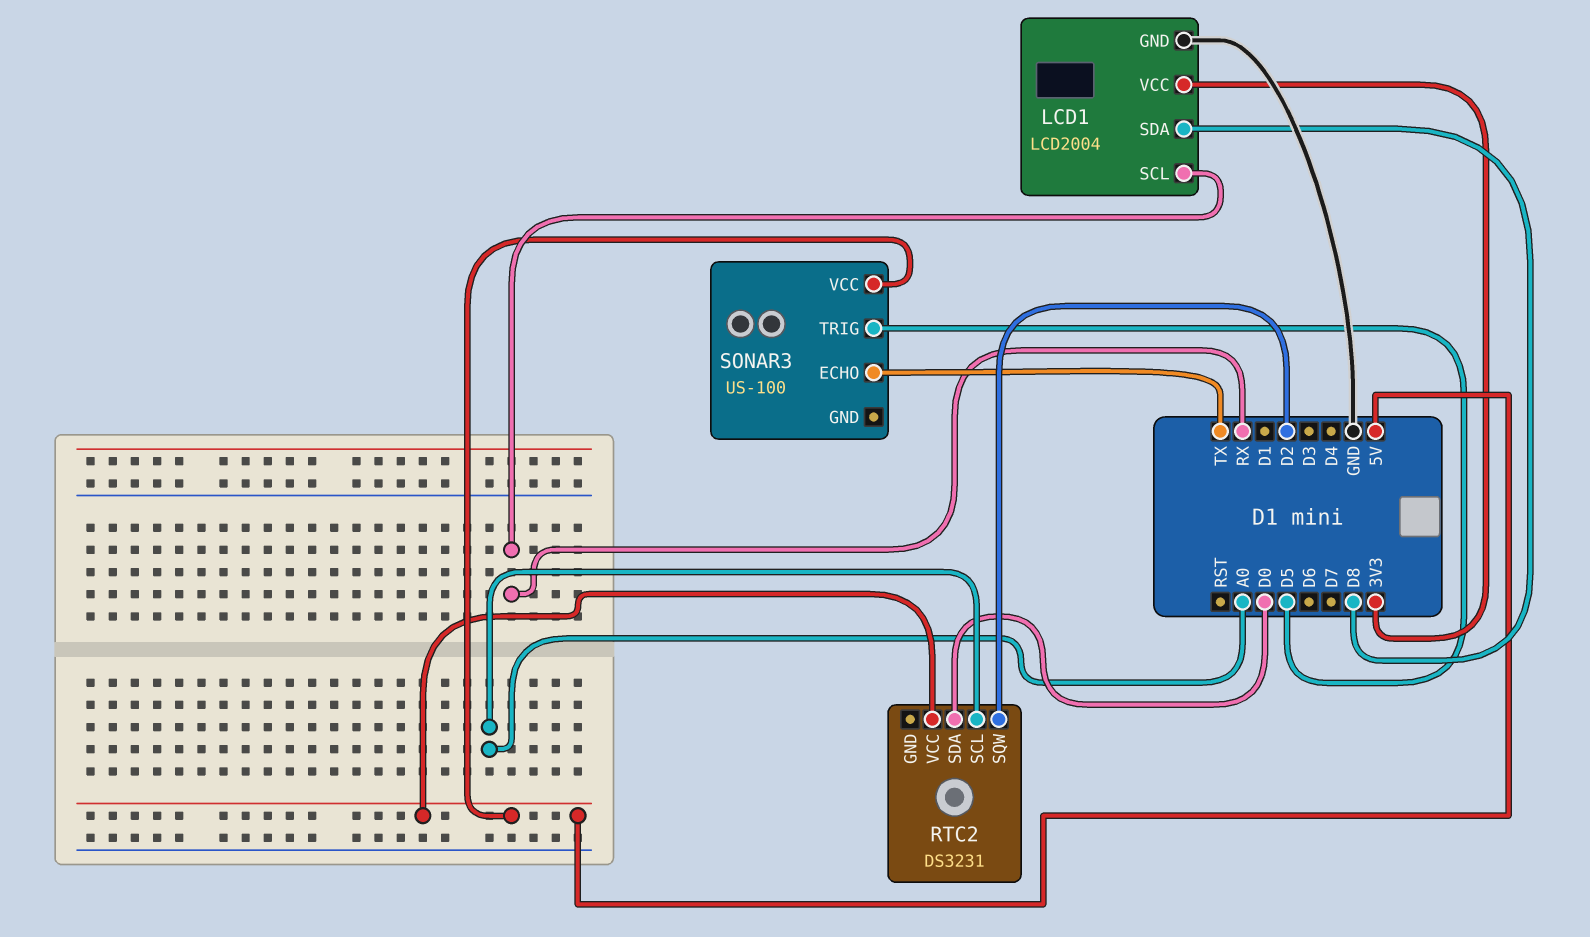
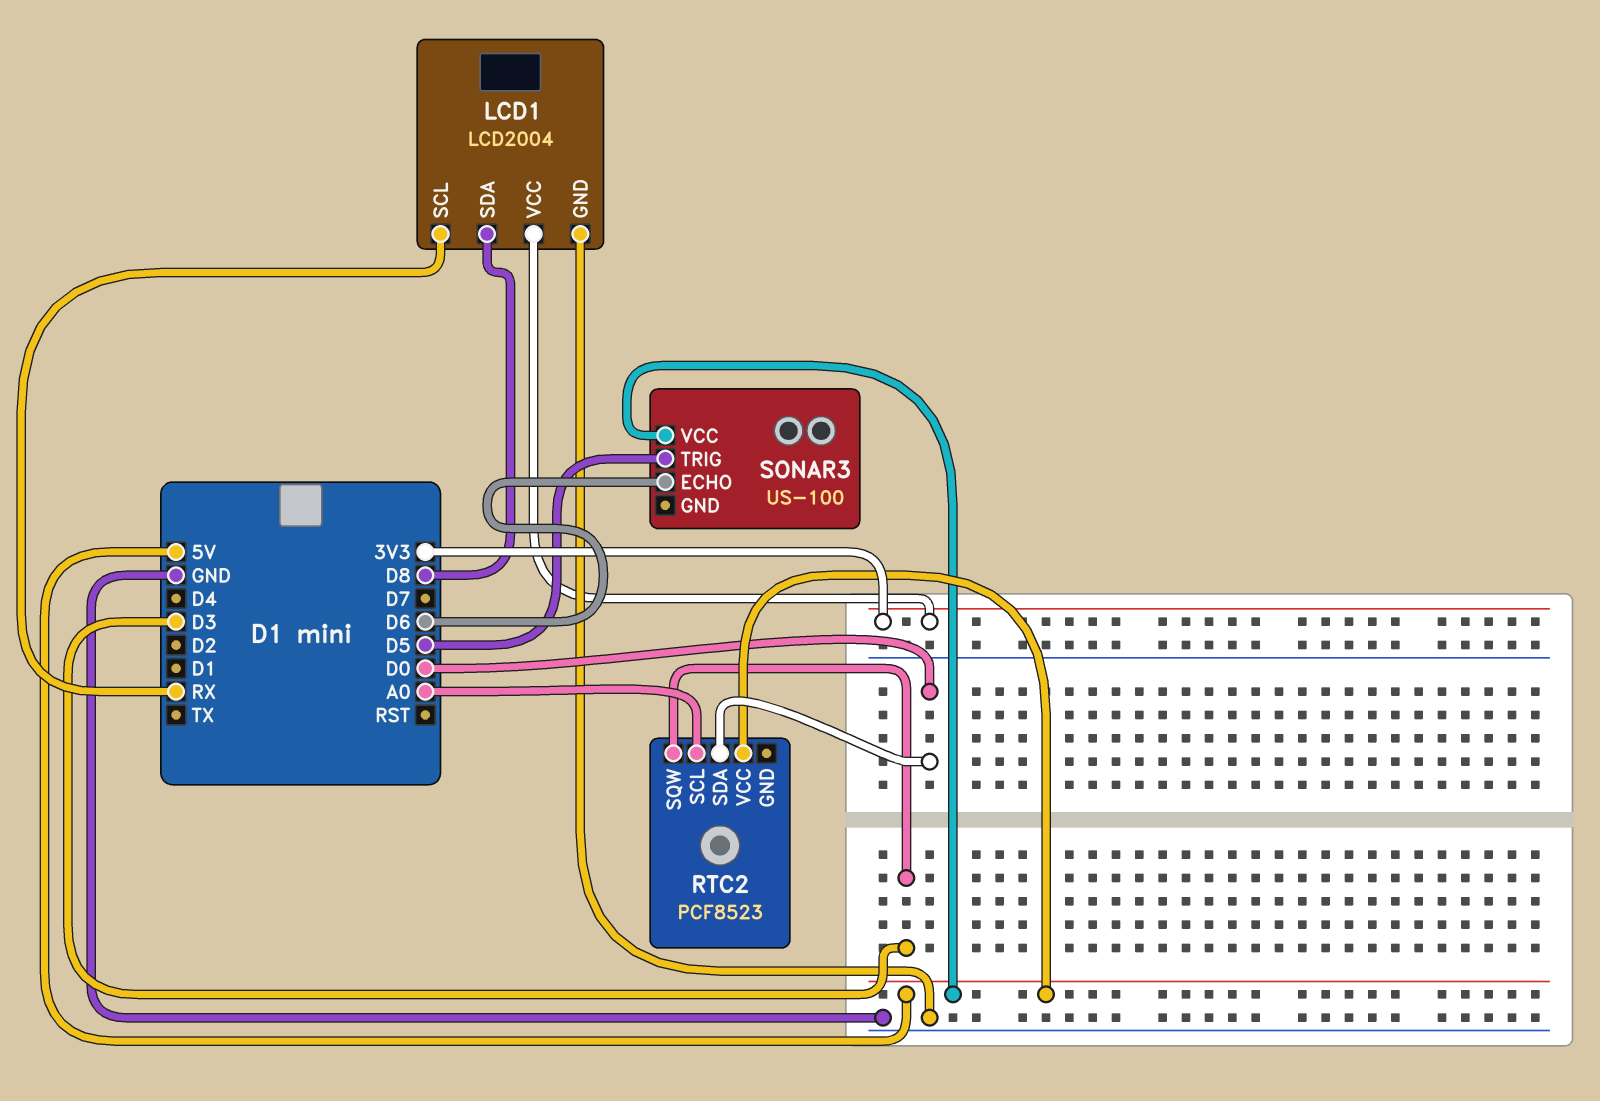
RTC2: DS3231 -> PCF8523
RTC2 pin SQW: D2 -> D3
SONAR3 pin ECHO: TX -> D6

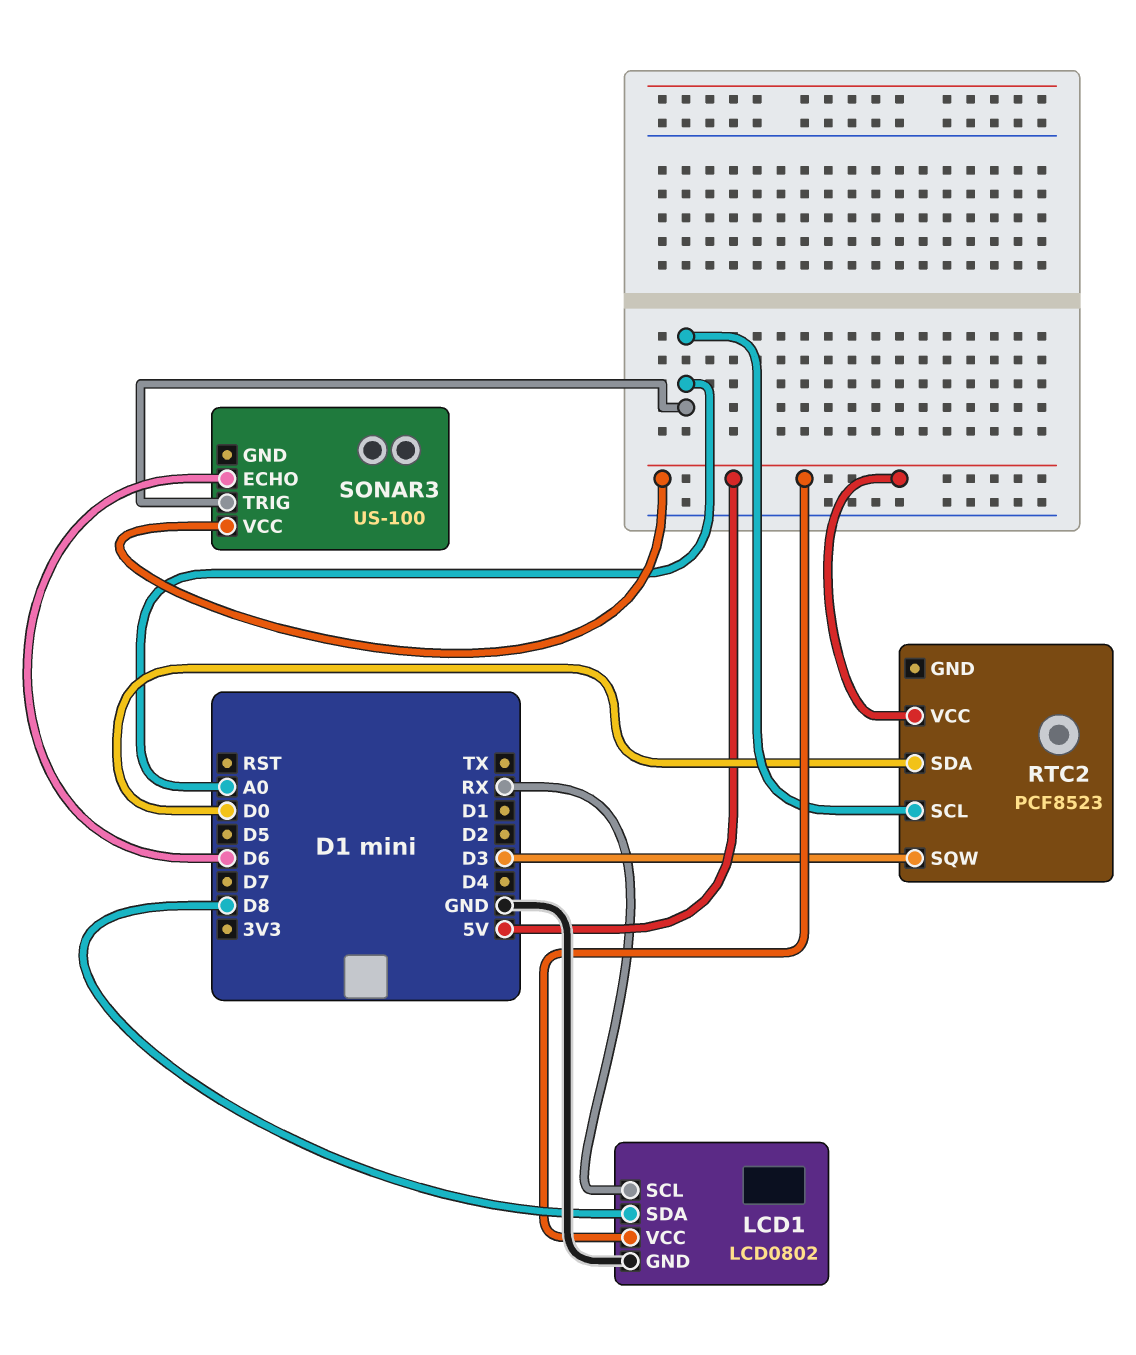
LCD1: LCD2004 -> LCD0802
LCD1 pin VCC: 3V3 -> 5V
SONAR3 pin TRIG: D5 -> A0

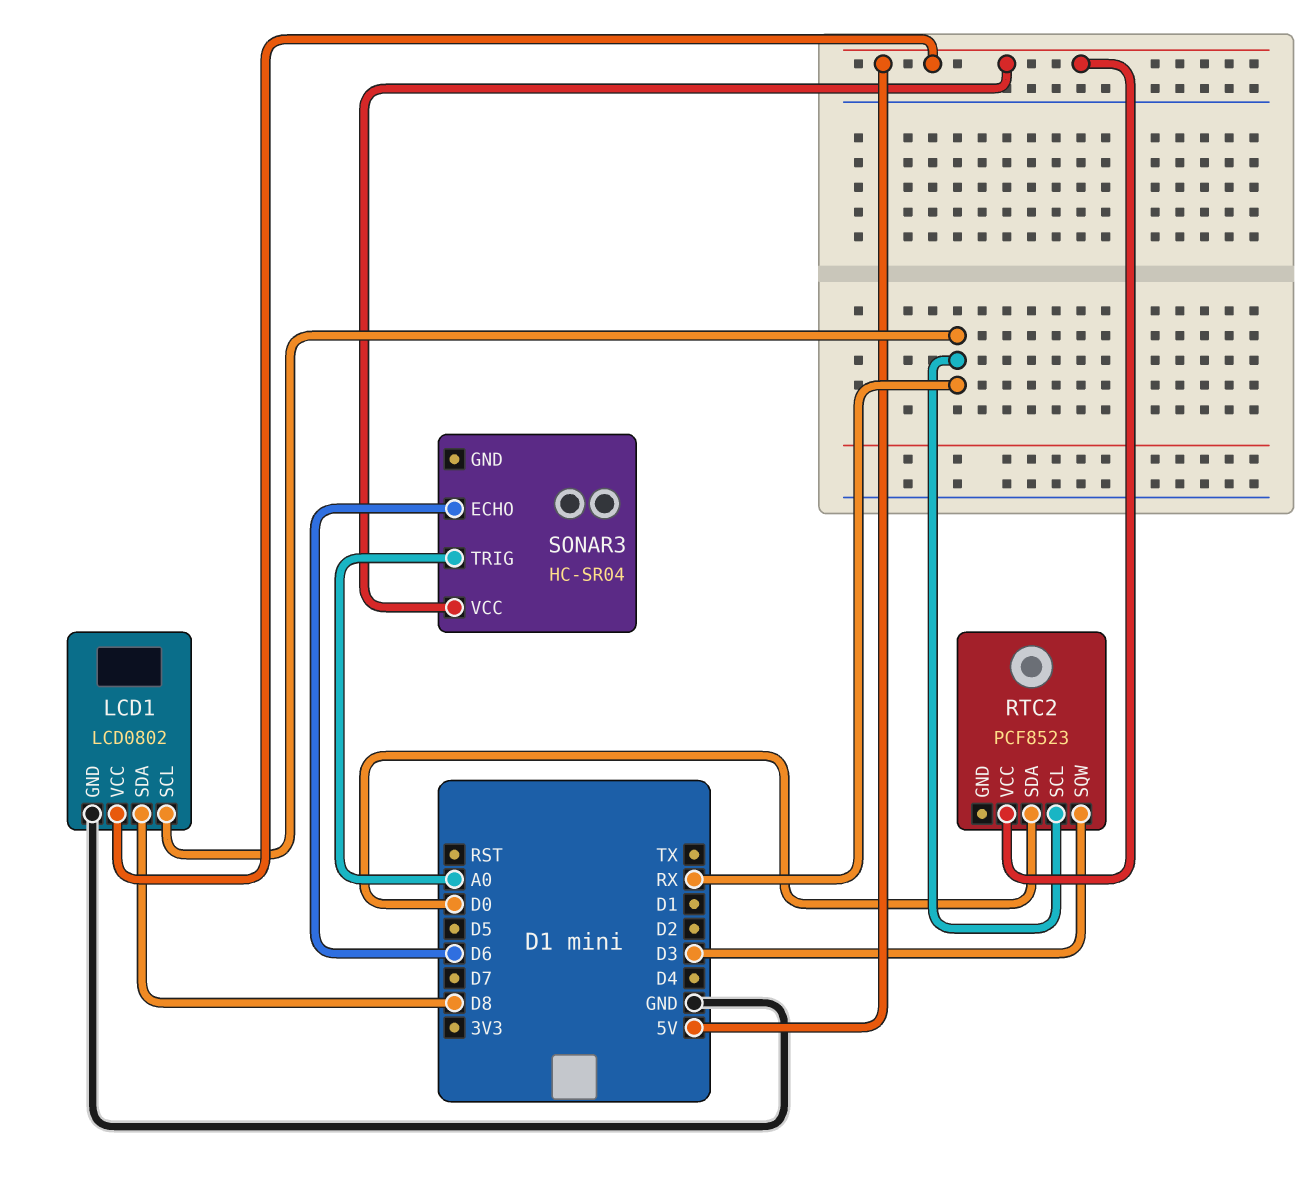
RTC2 pin SCL: A0 -> RX
SONAR3: US-100 -> HC-SR04

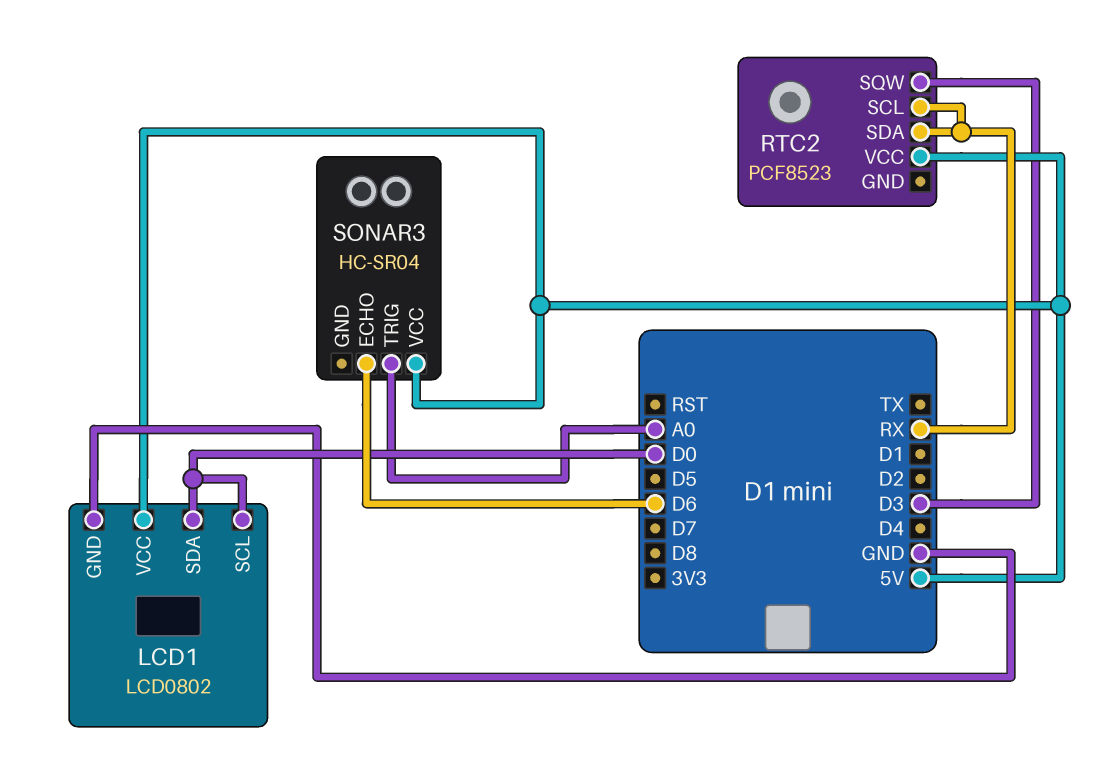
LCD1 pin SCL: RX -> D0
LCD1 pin SDA: D8 -> D0
RTC2 pin SDA: D0 -> RX

